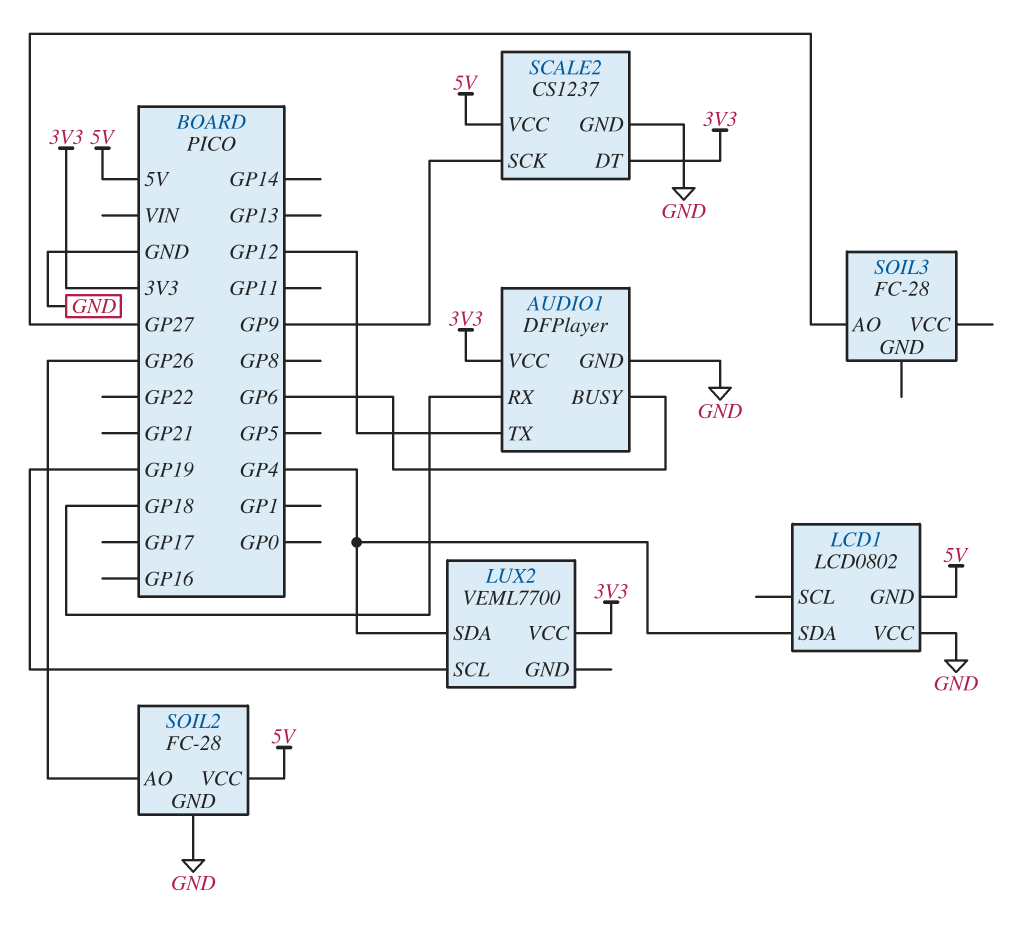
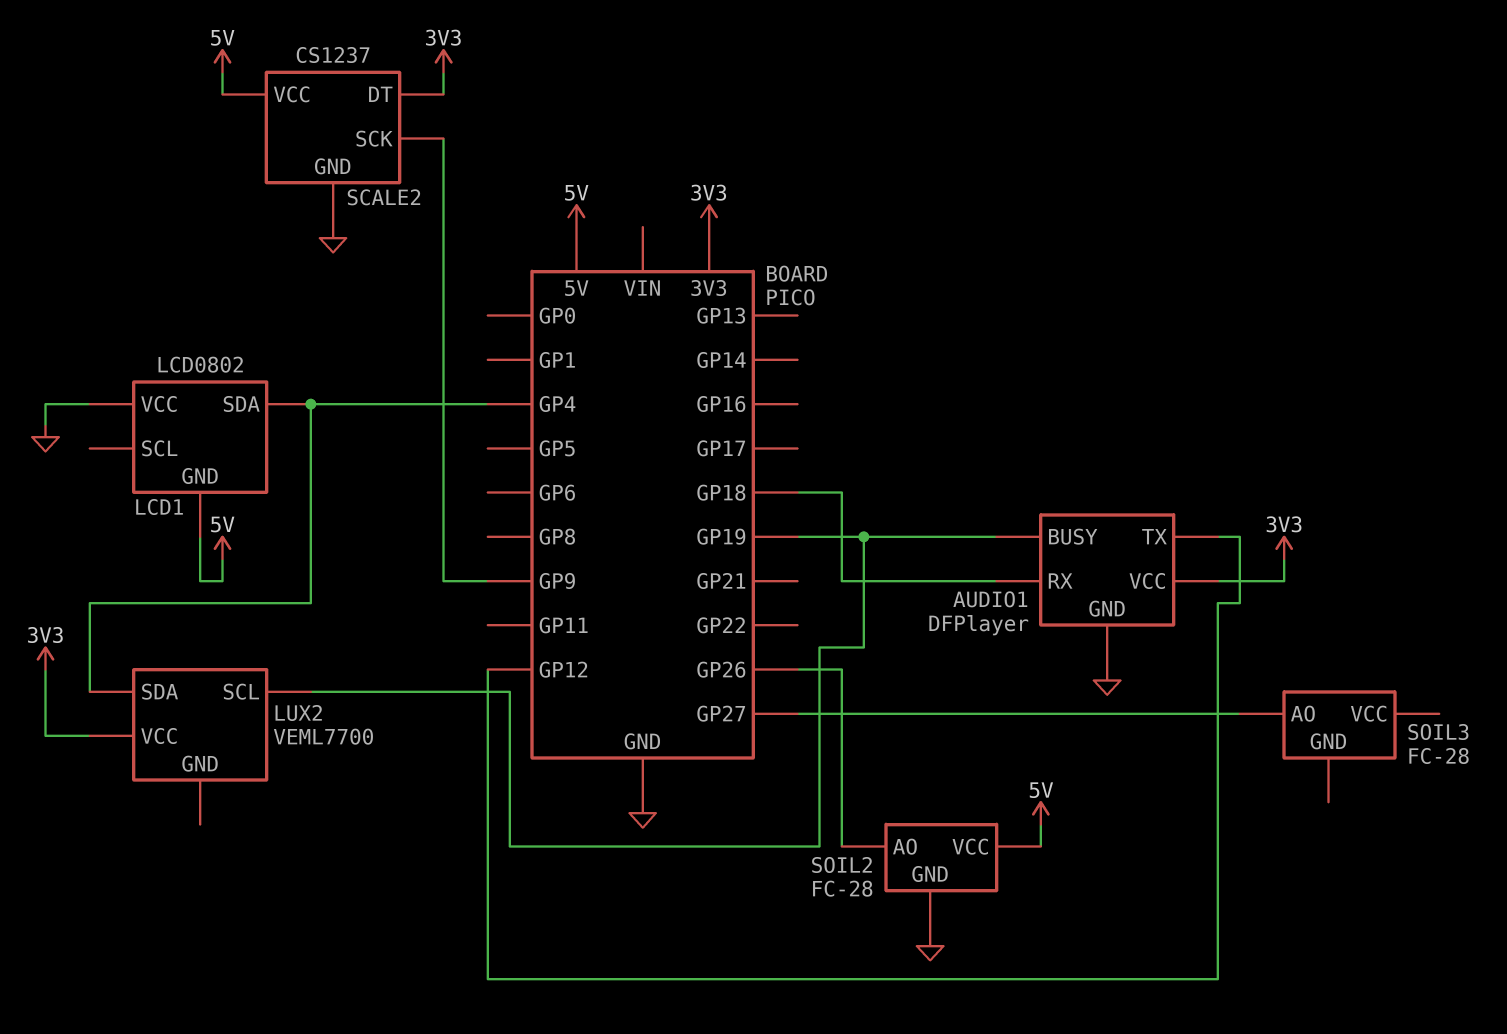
AUDIO1 pin BUSY: GP6 -> GP19

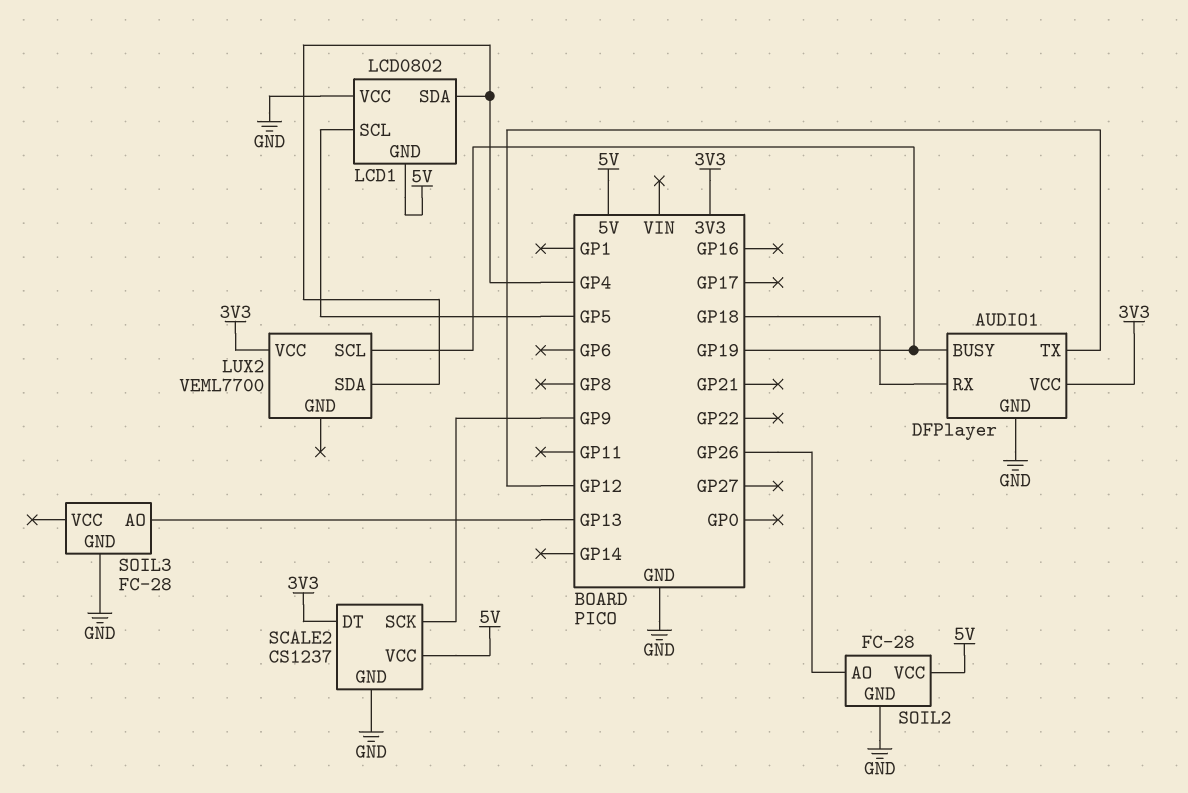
LCD1 pin SCL: none -> GP5
SOIL3 pin AO: GP27 -> GP13
SOIL3 pin GND: none -> GND

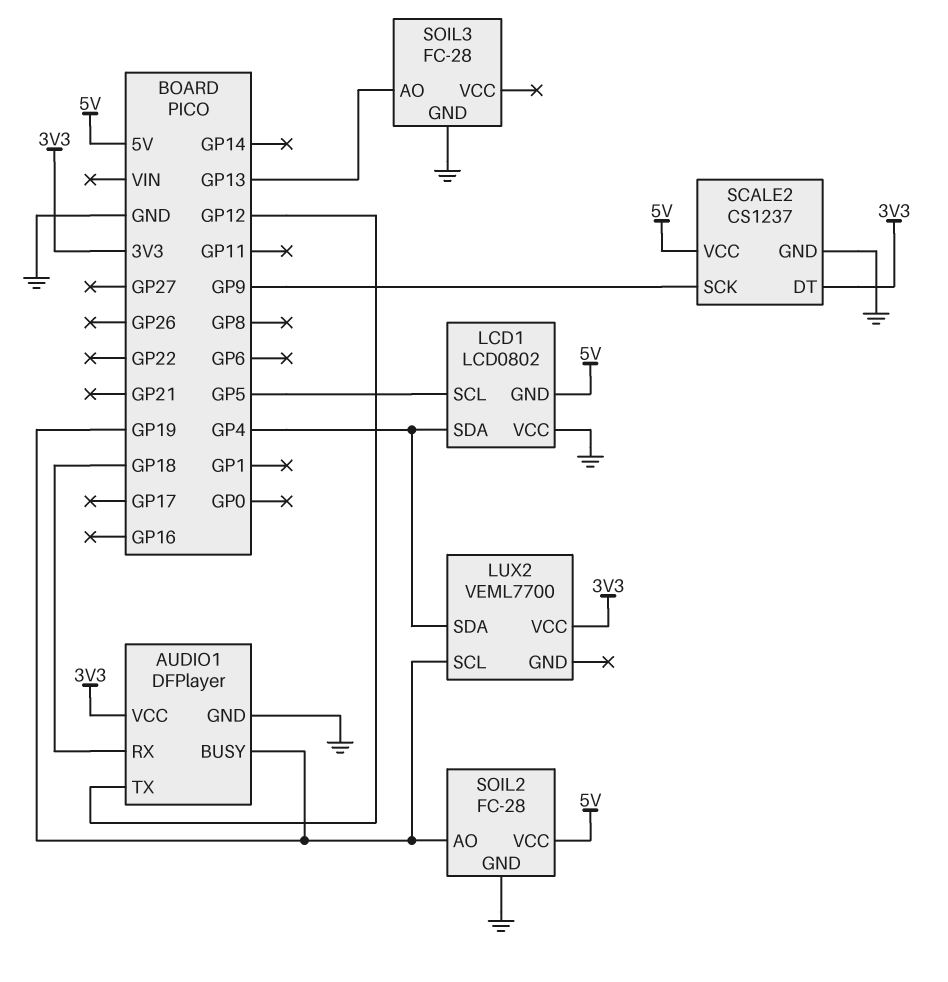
SOIL2 pin AO: GP26 -> GP19

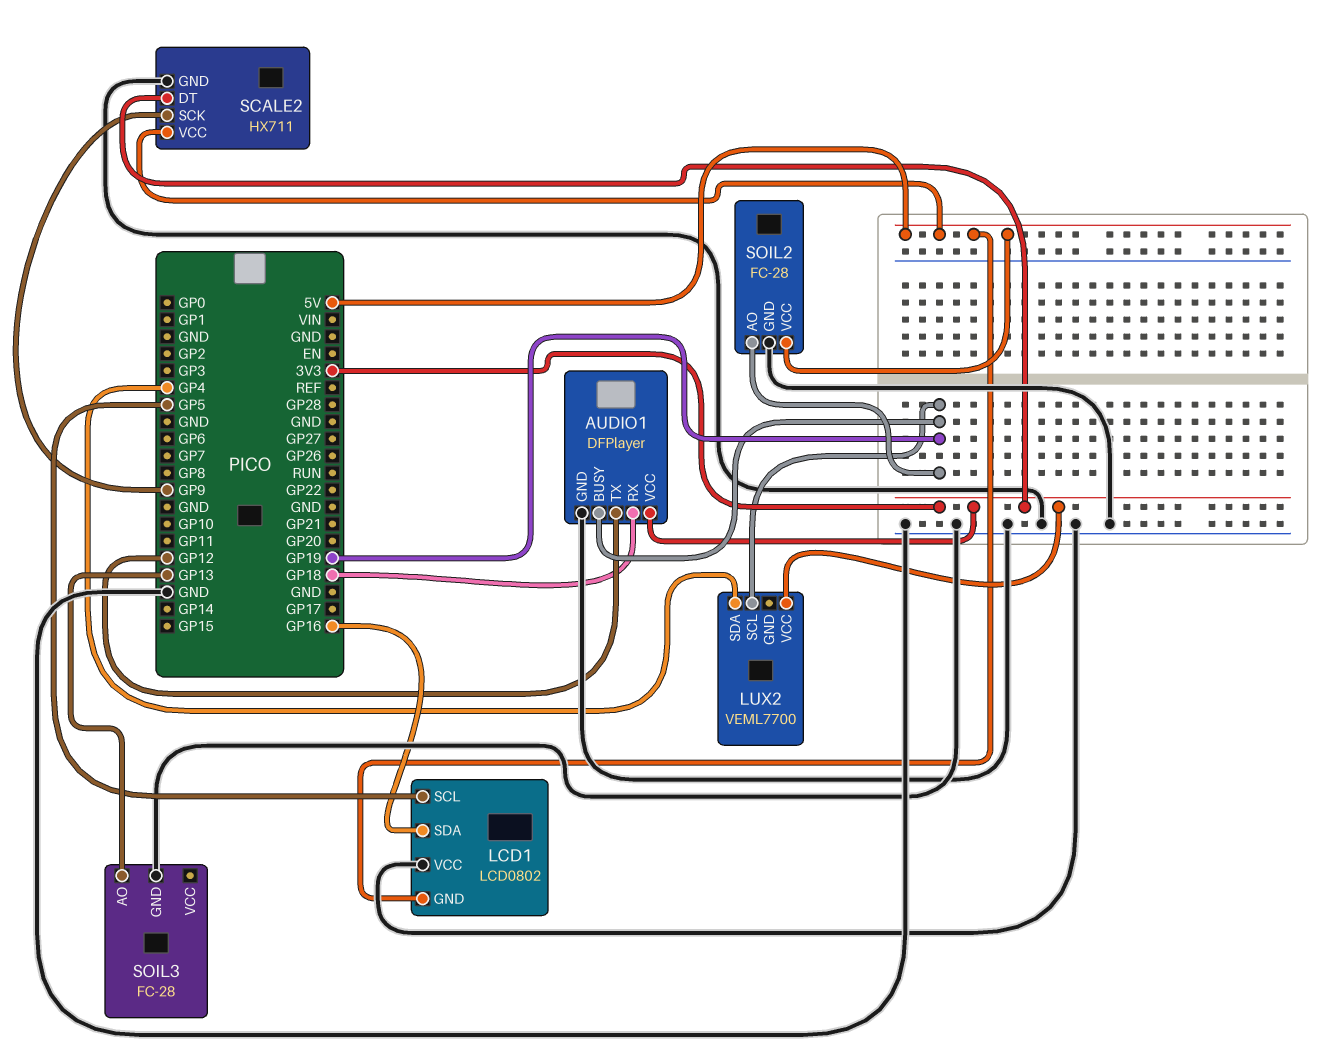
LCD1 pin SDA: GP4 -> GP16
SCALE2: CS1237 -> HX711

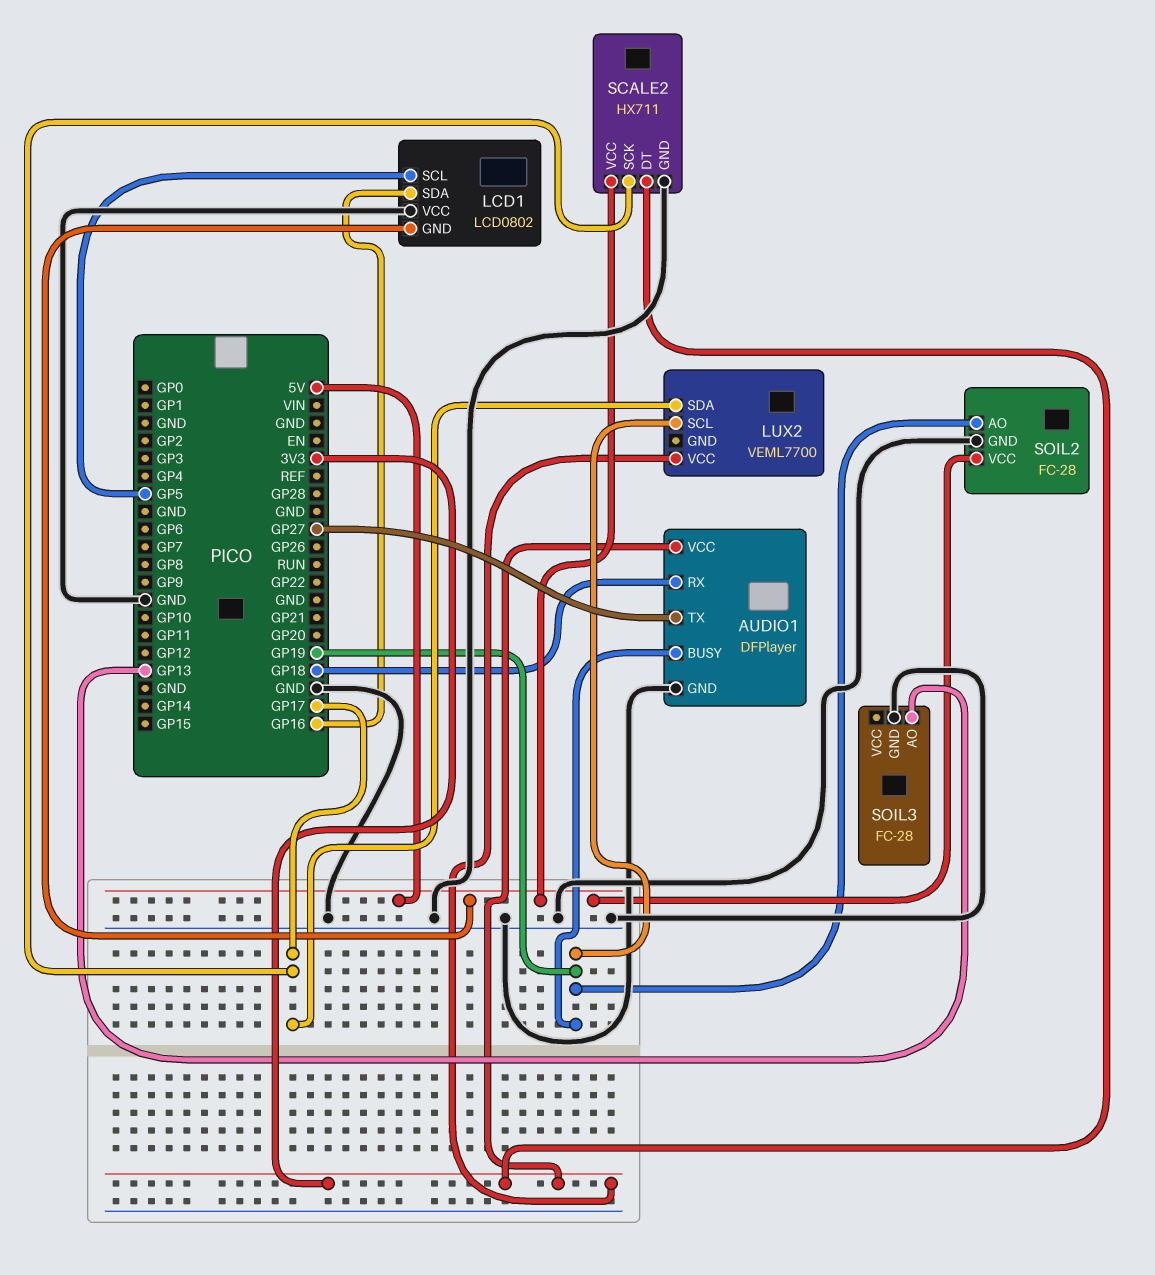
AUDIO1 pin TX: GP12 -> GP27
LUX2 pin SDA: GP4 -> GP17
SCALE2 pin SCK: GP9 -> GP17

